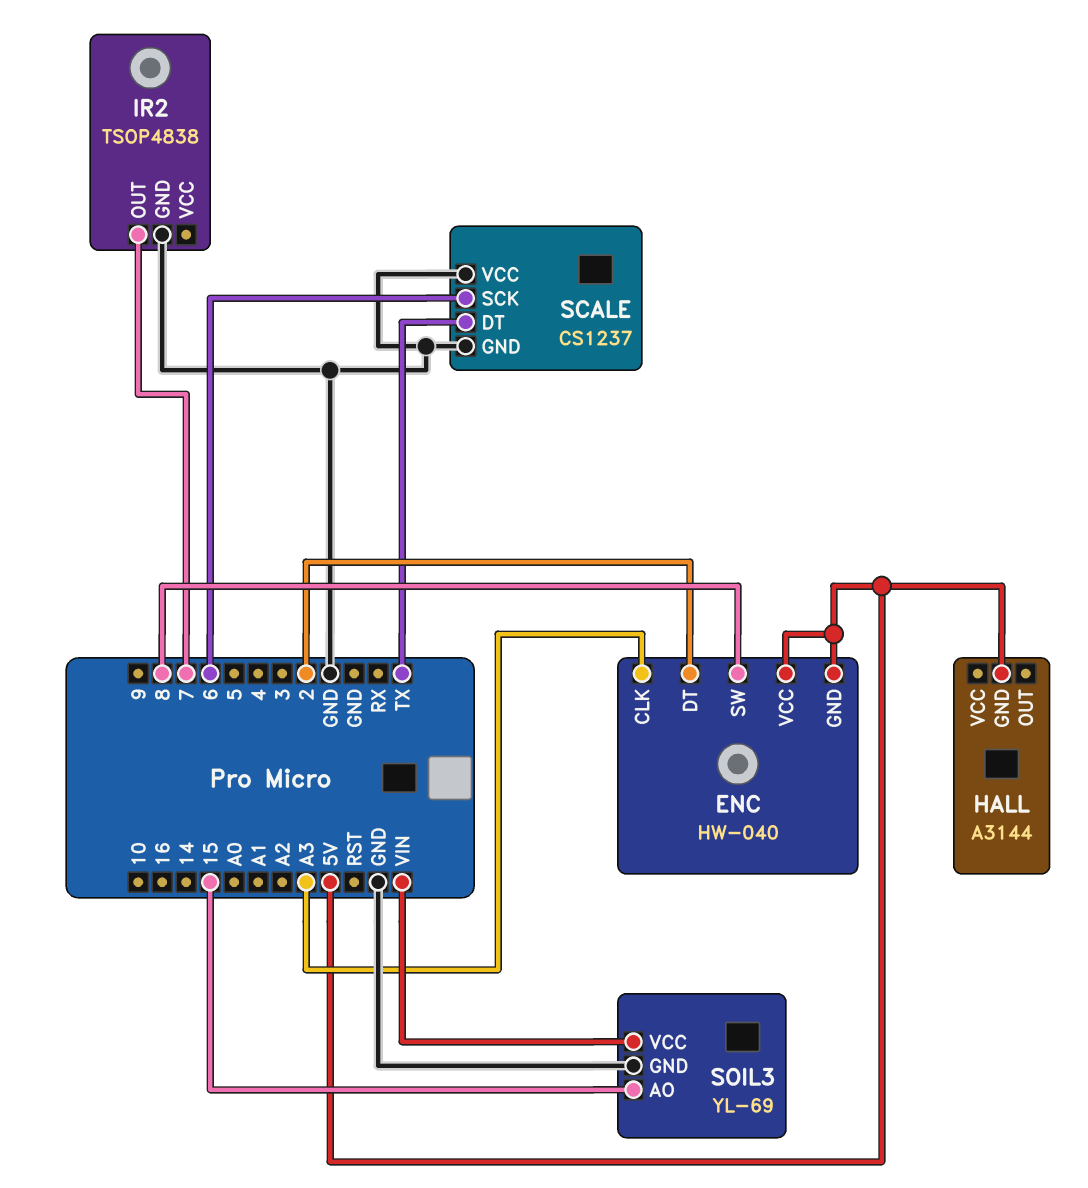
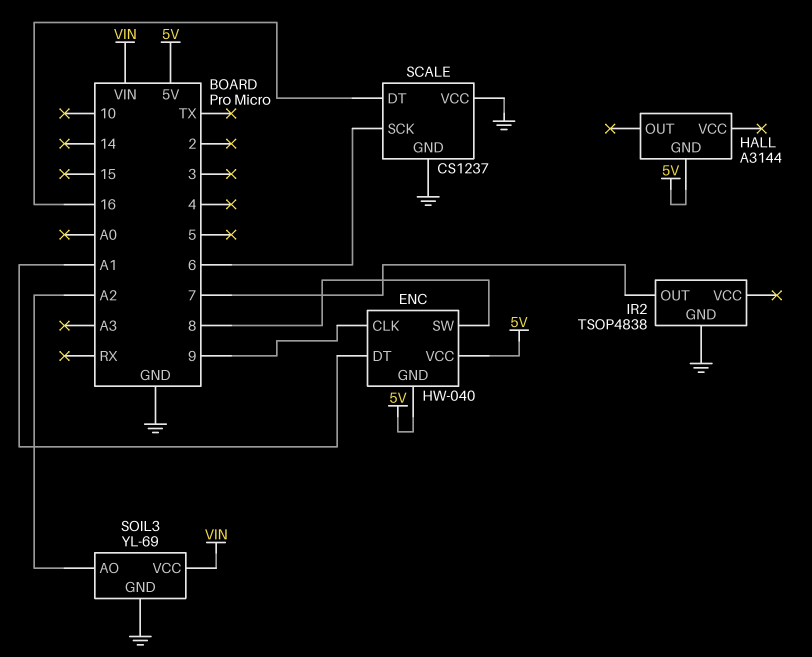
ENC pin CLK: A3 -> 9
ENC pin DT: 2 -> A1
SCALE pin DT: TX -> 16
SOIL3 pin AO: 15 -> A2

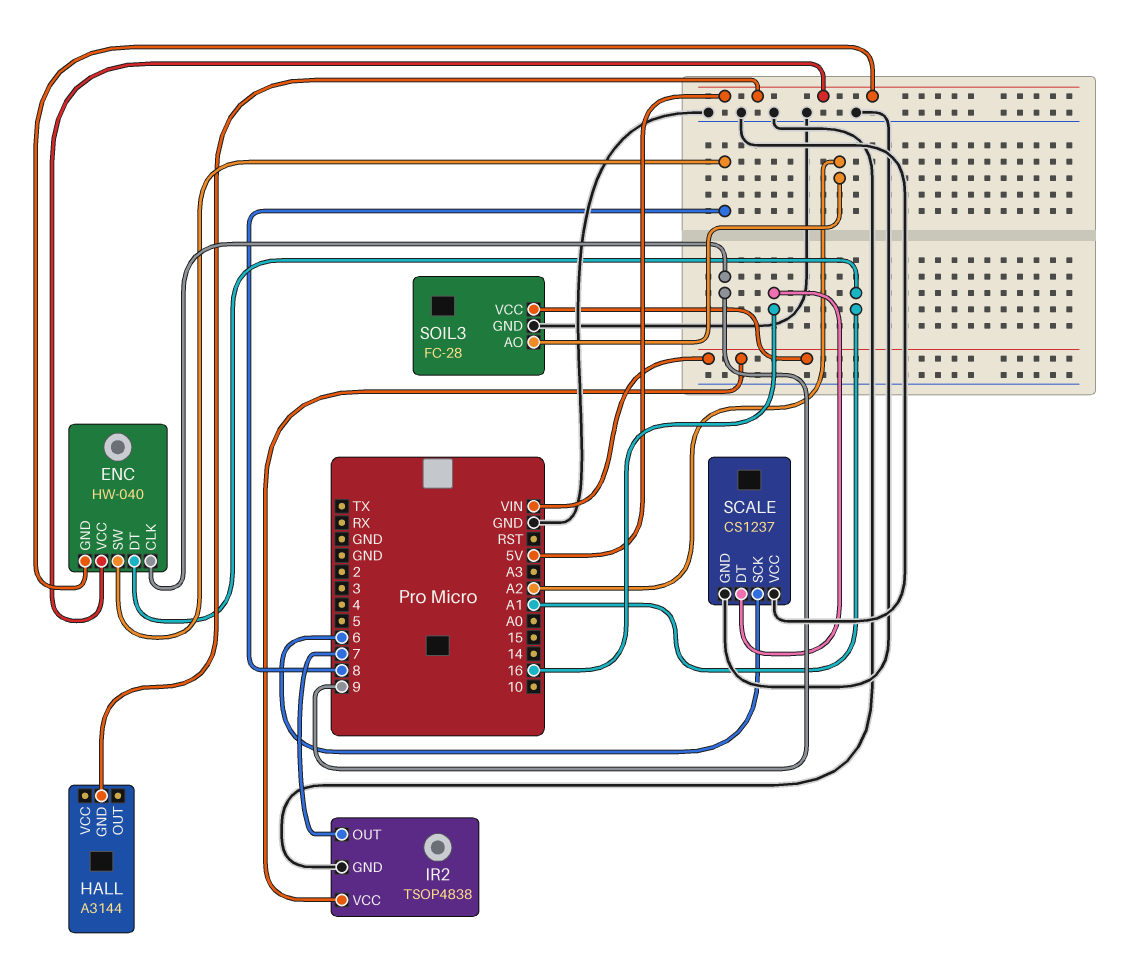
IR2 pin VCC: none -> VIN
SOIL3: YL-69 -> FC-28

